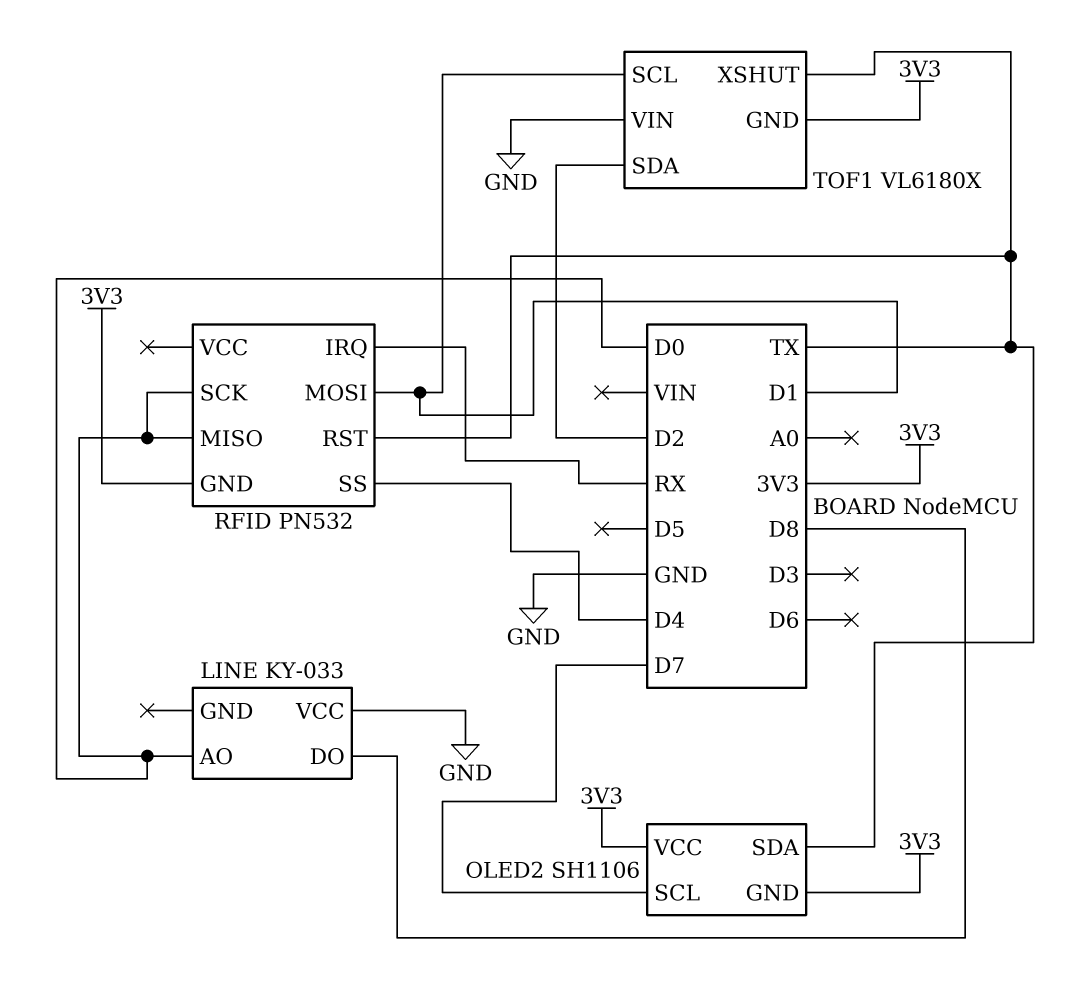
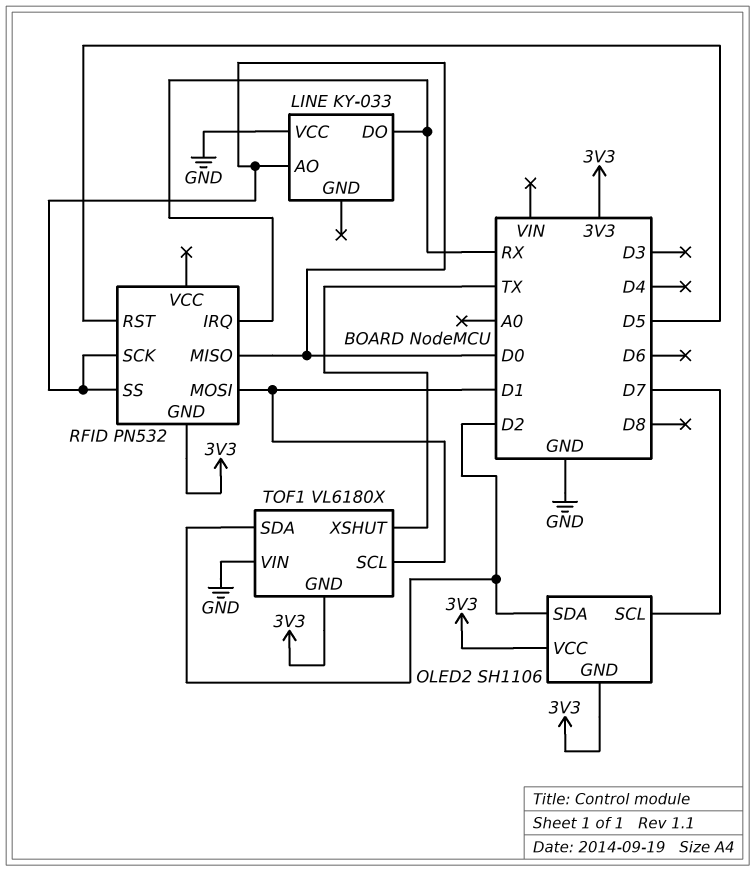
LINE pin DO: D8 -> RX
OLED2 pin SDA: TX -> D2
RFID pin RST: TX -> D5
RFID pin SS: D4 -> D0

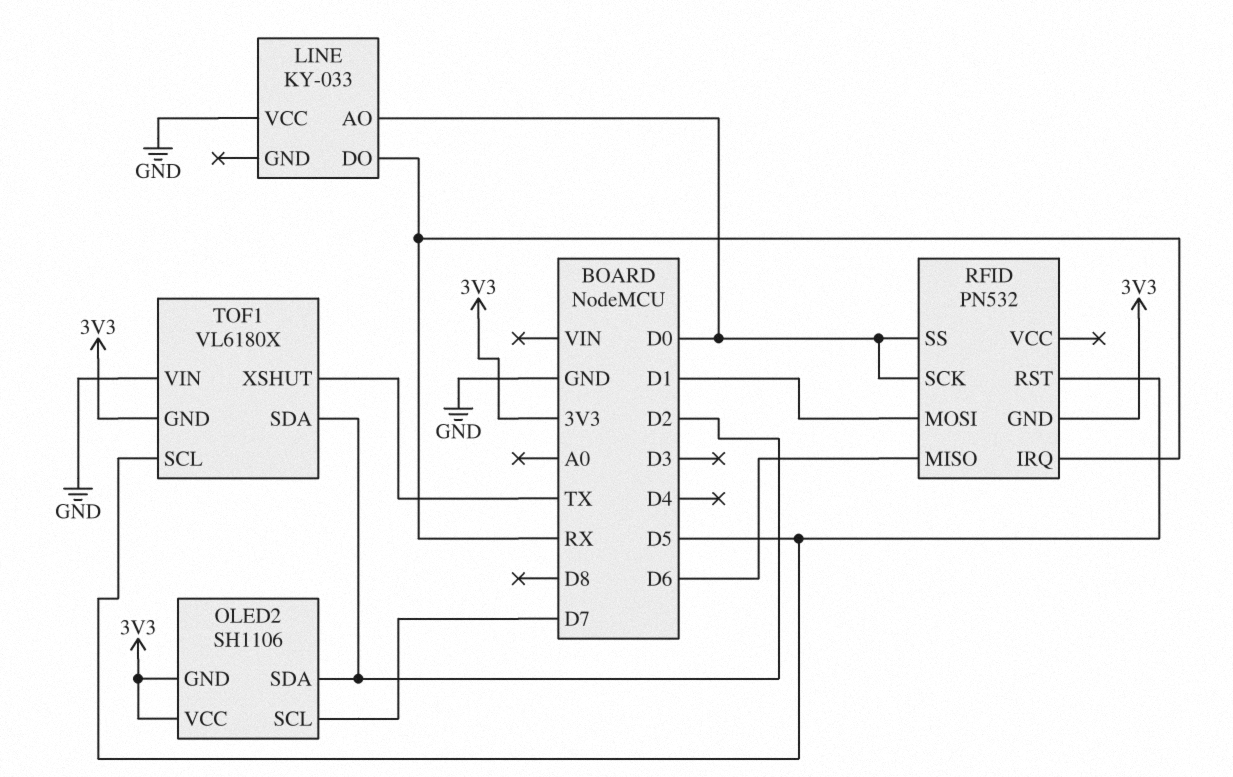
RFID pin MISO: D0 -> D6
TOF1 pin SCL: D1 -> D5

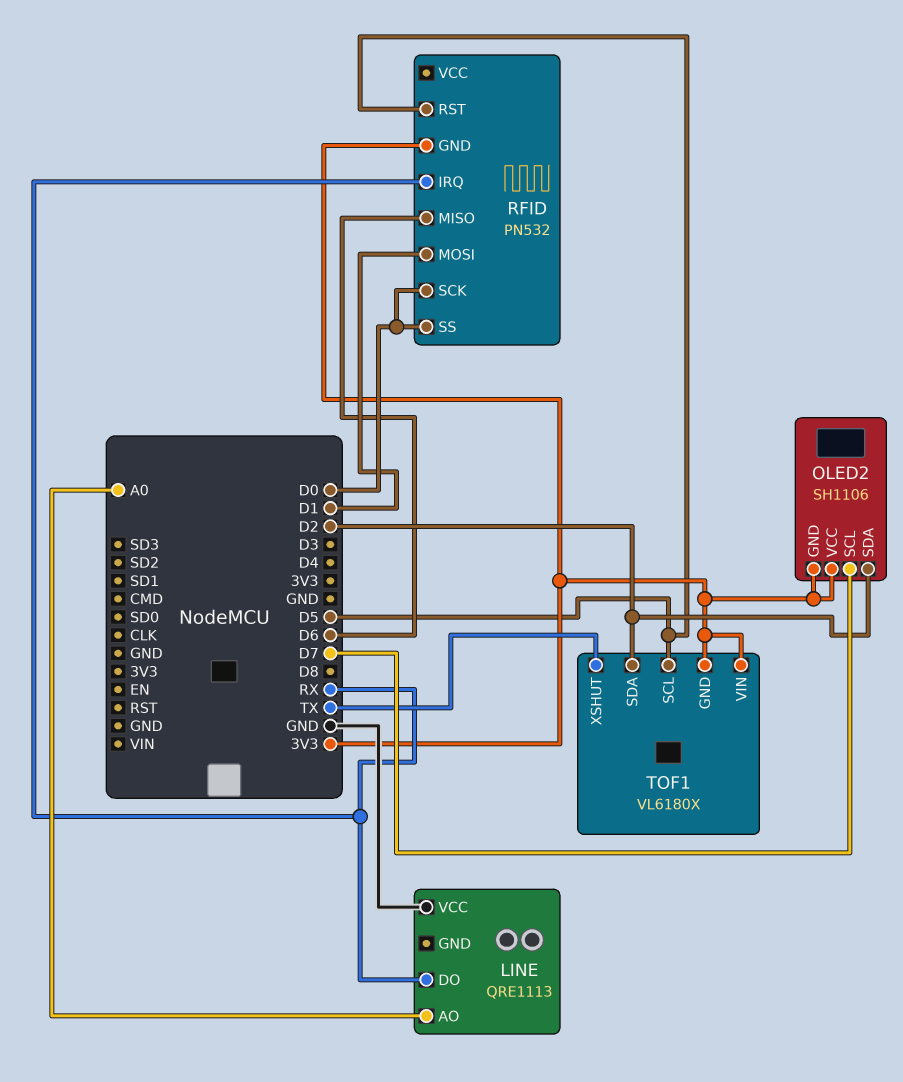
LINE: KY-033 -> QRE1113
LINE pin AO: D0 -> A0
TOF1 pin VIN: GND -> 3V3

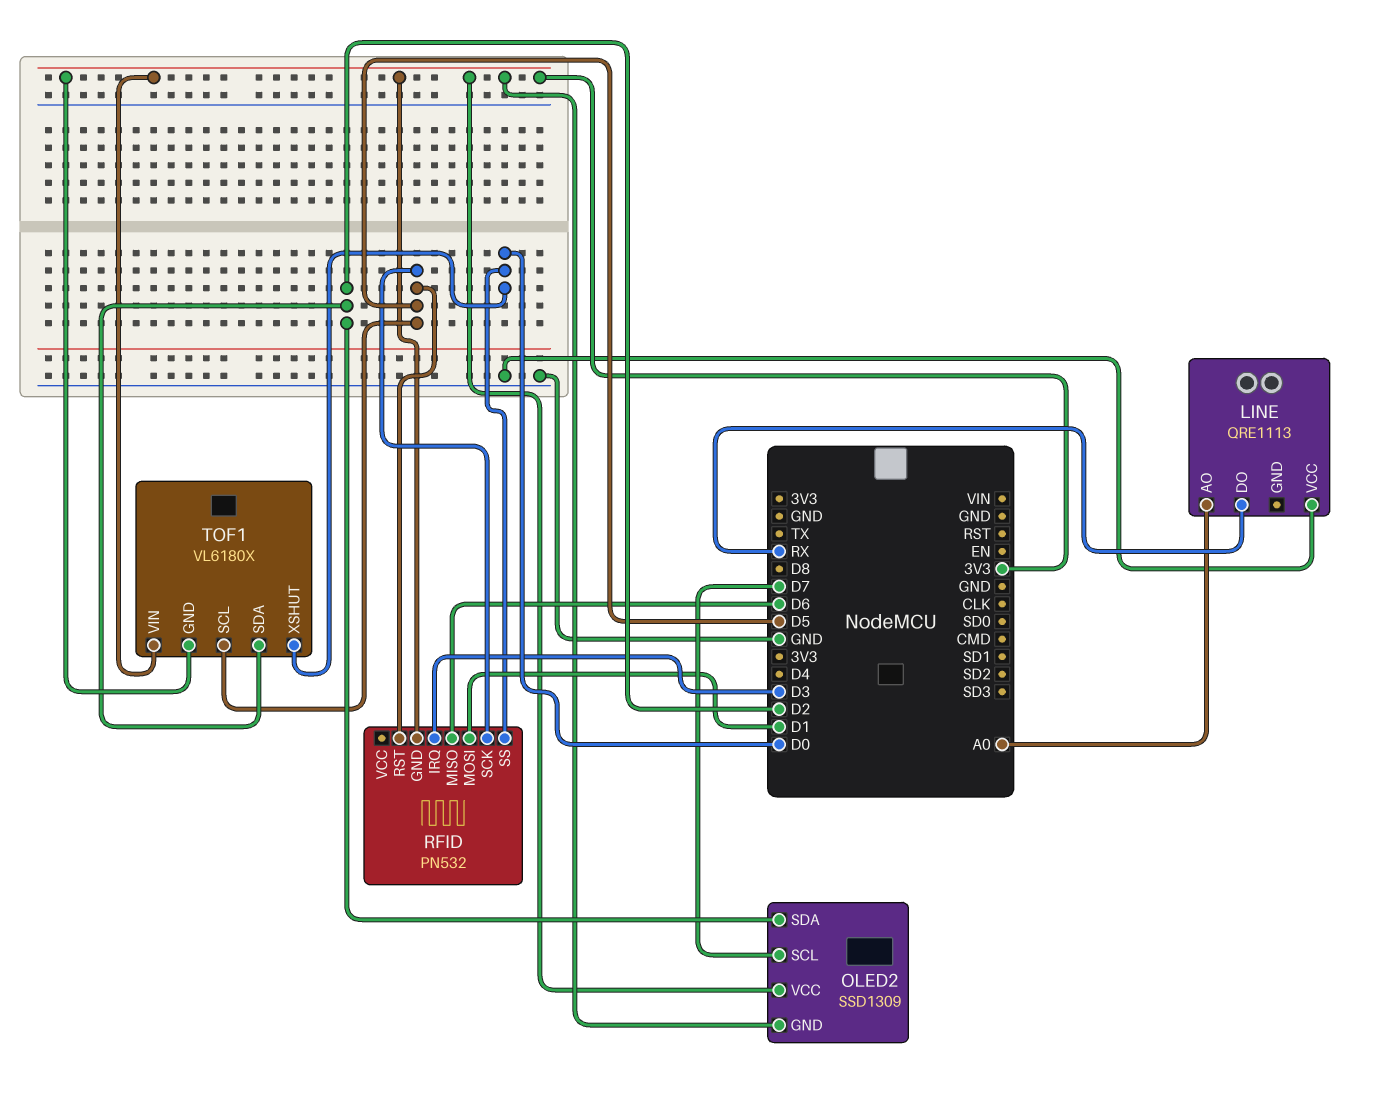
OLED2: SH1106 -> SSD1309
RFID pin IRQ: RX -> D3
RFID pin SCK: D0 -> D5
TOF1 pin XSHUT: TX -> D0

